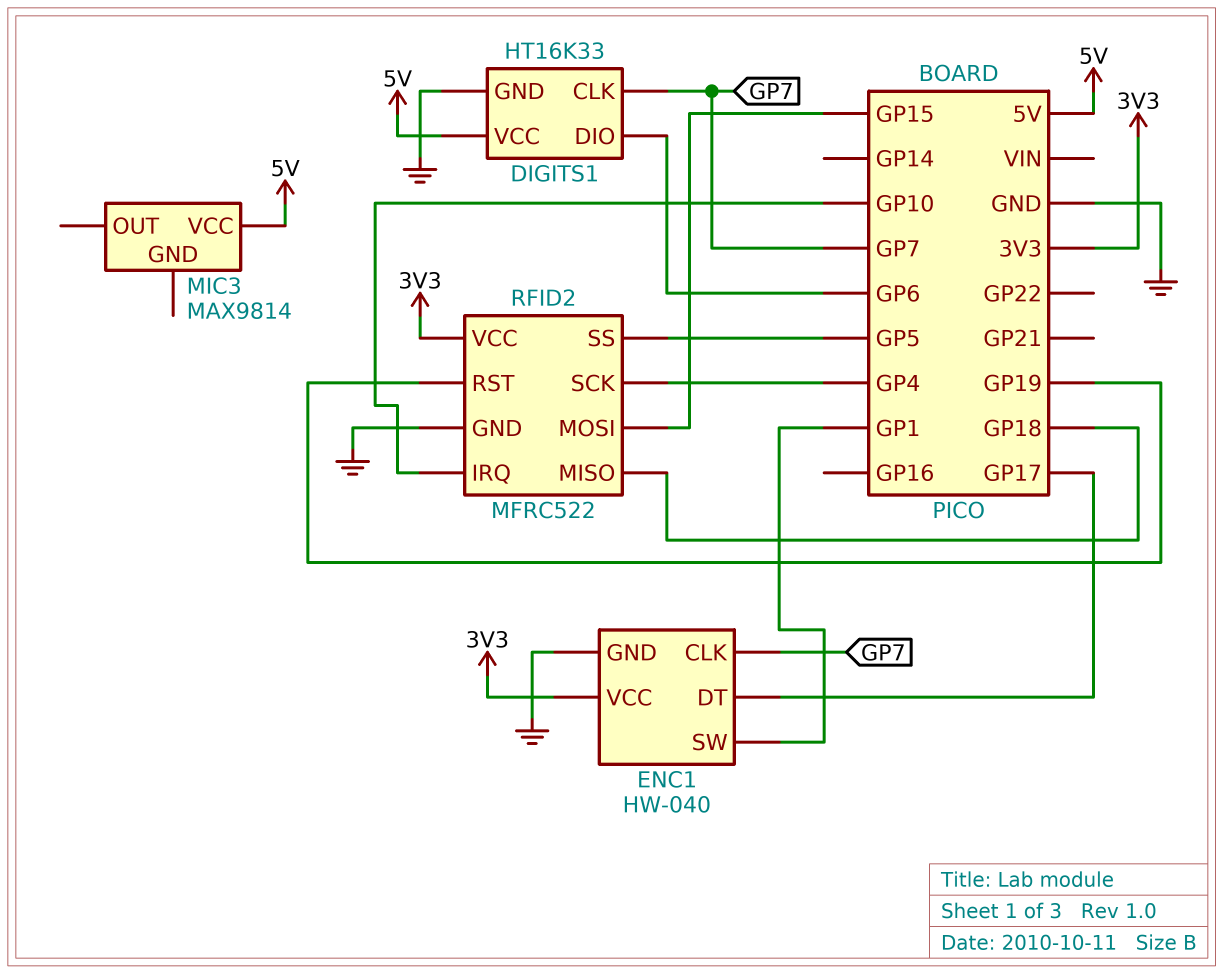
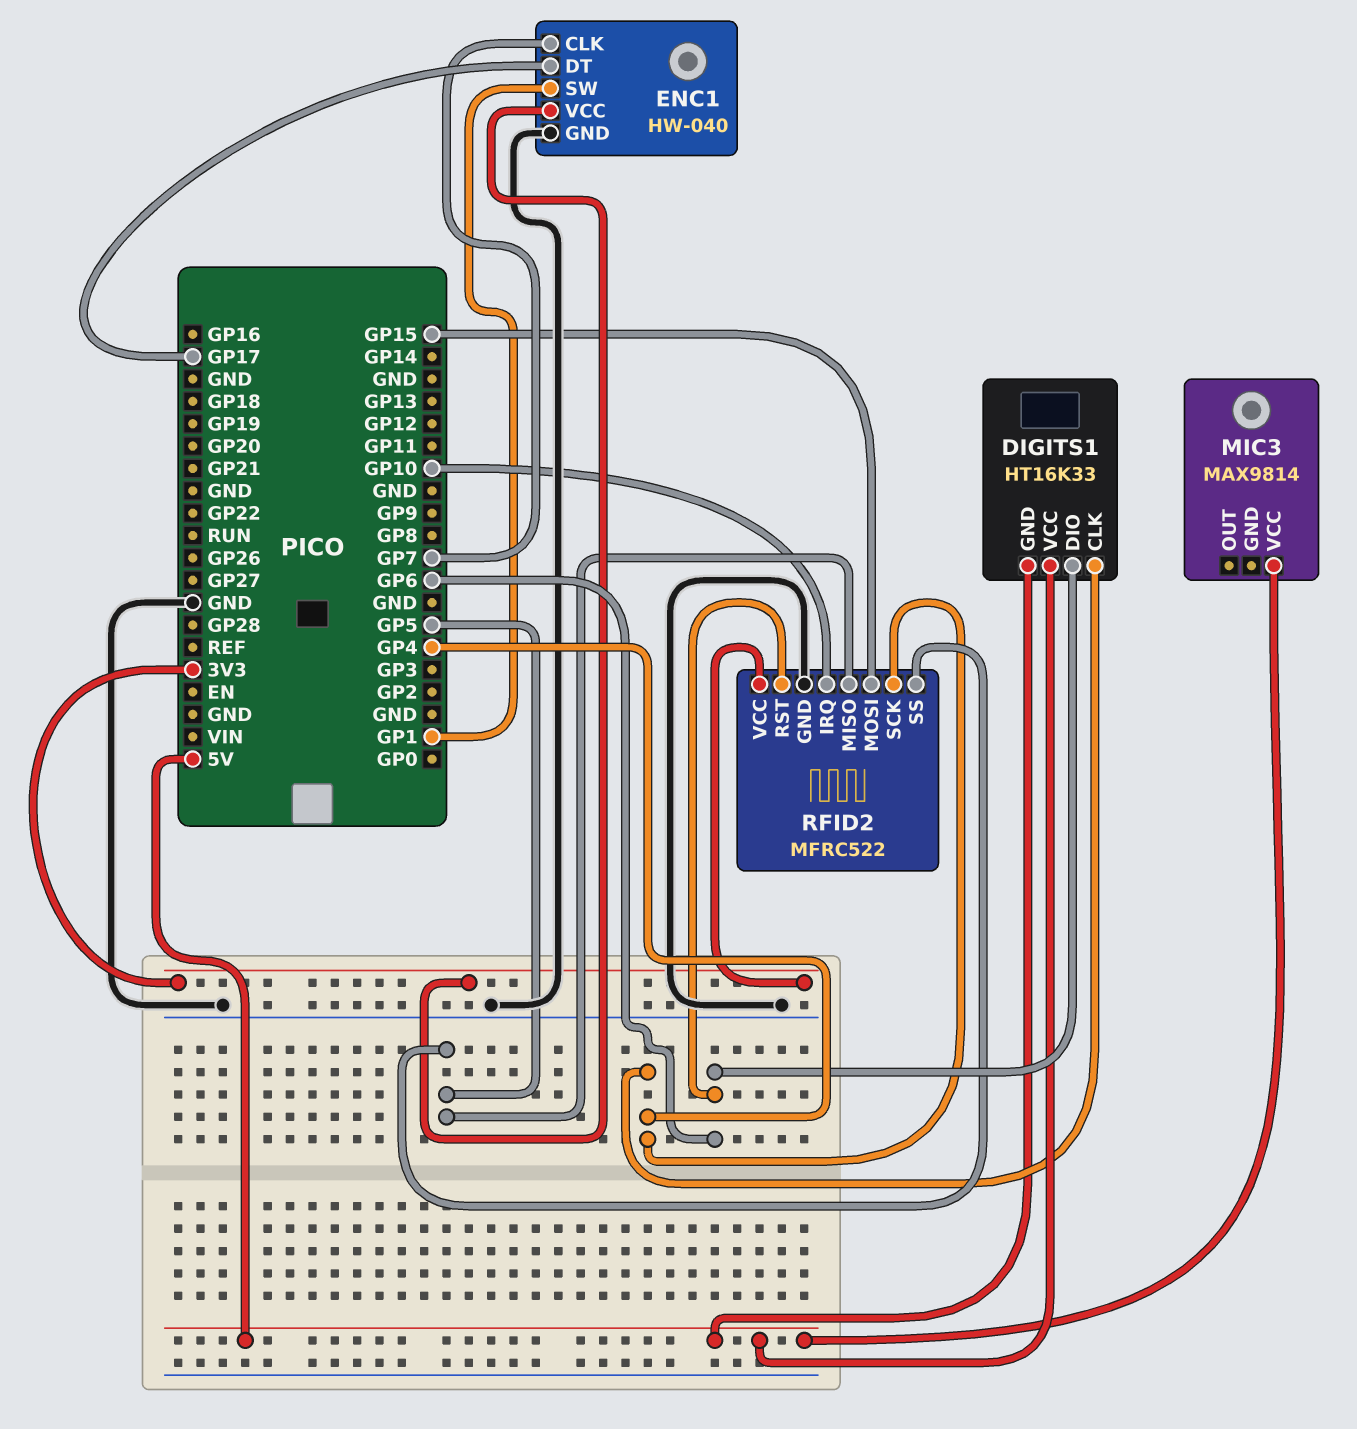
DIGITS1 pin CLK: GP7 -> GP4
DIGITS1 pin GND: GND -> 5V
RFID2 pin MISO: GP18 -> GP5
RFID2 pin RST: GP19 -> GP6

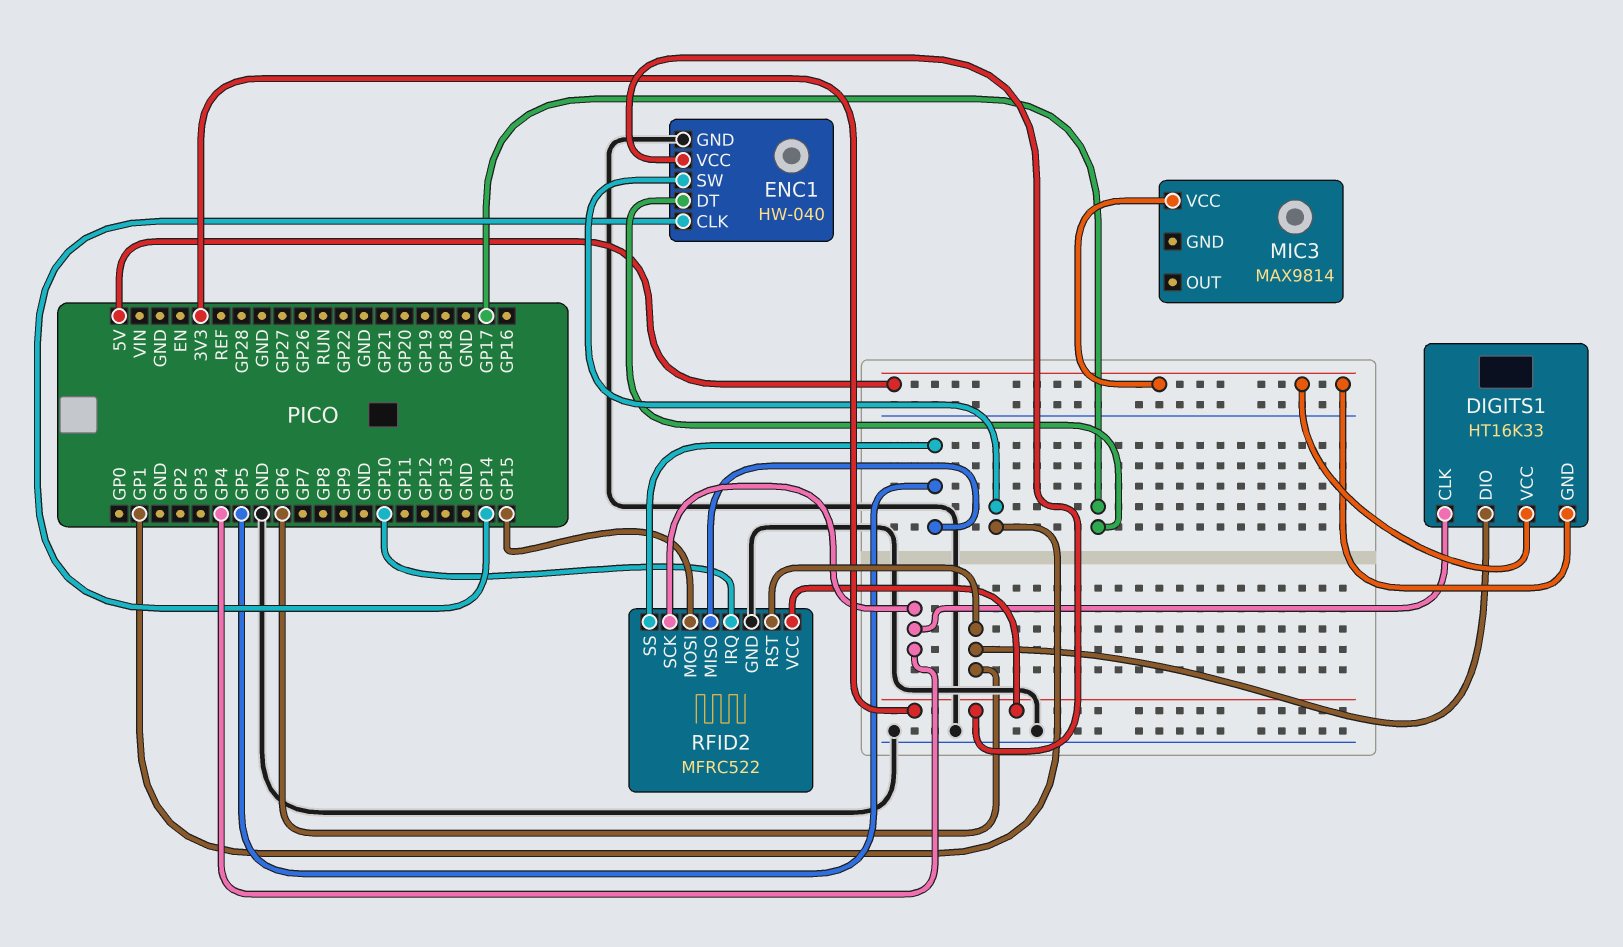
ENC1 pin CLK: GP7 -> GP14

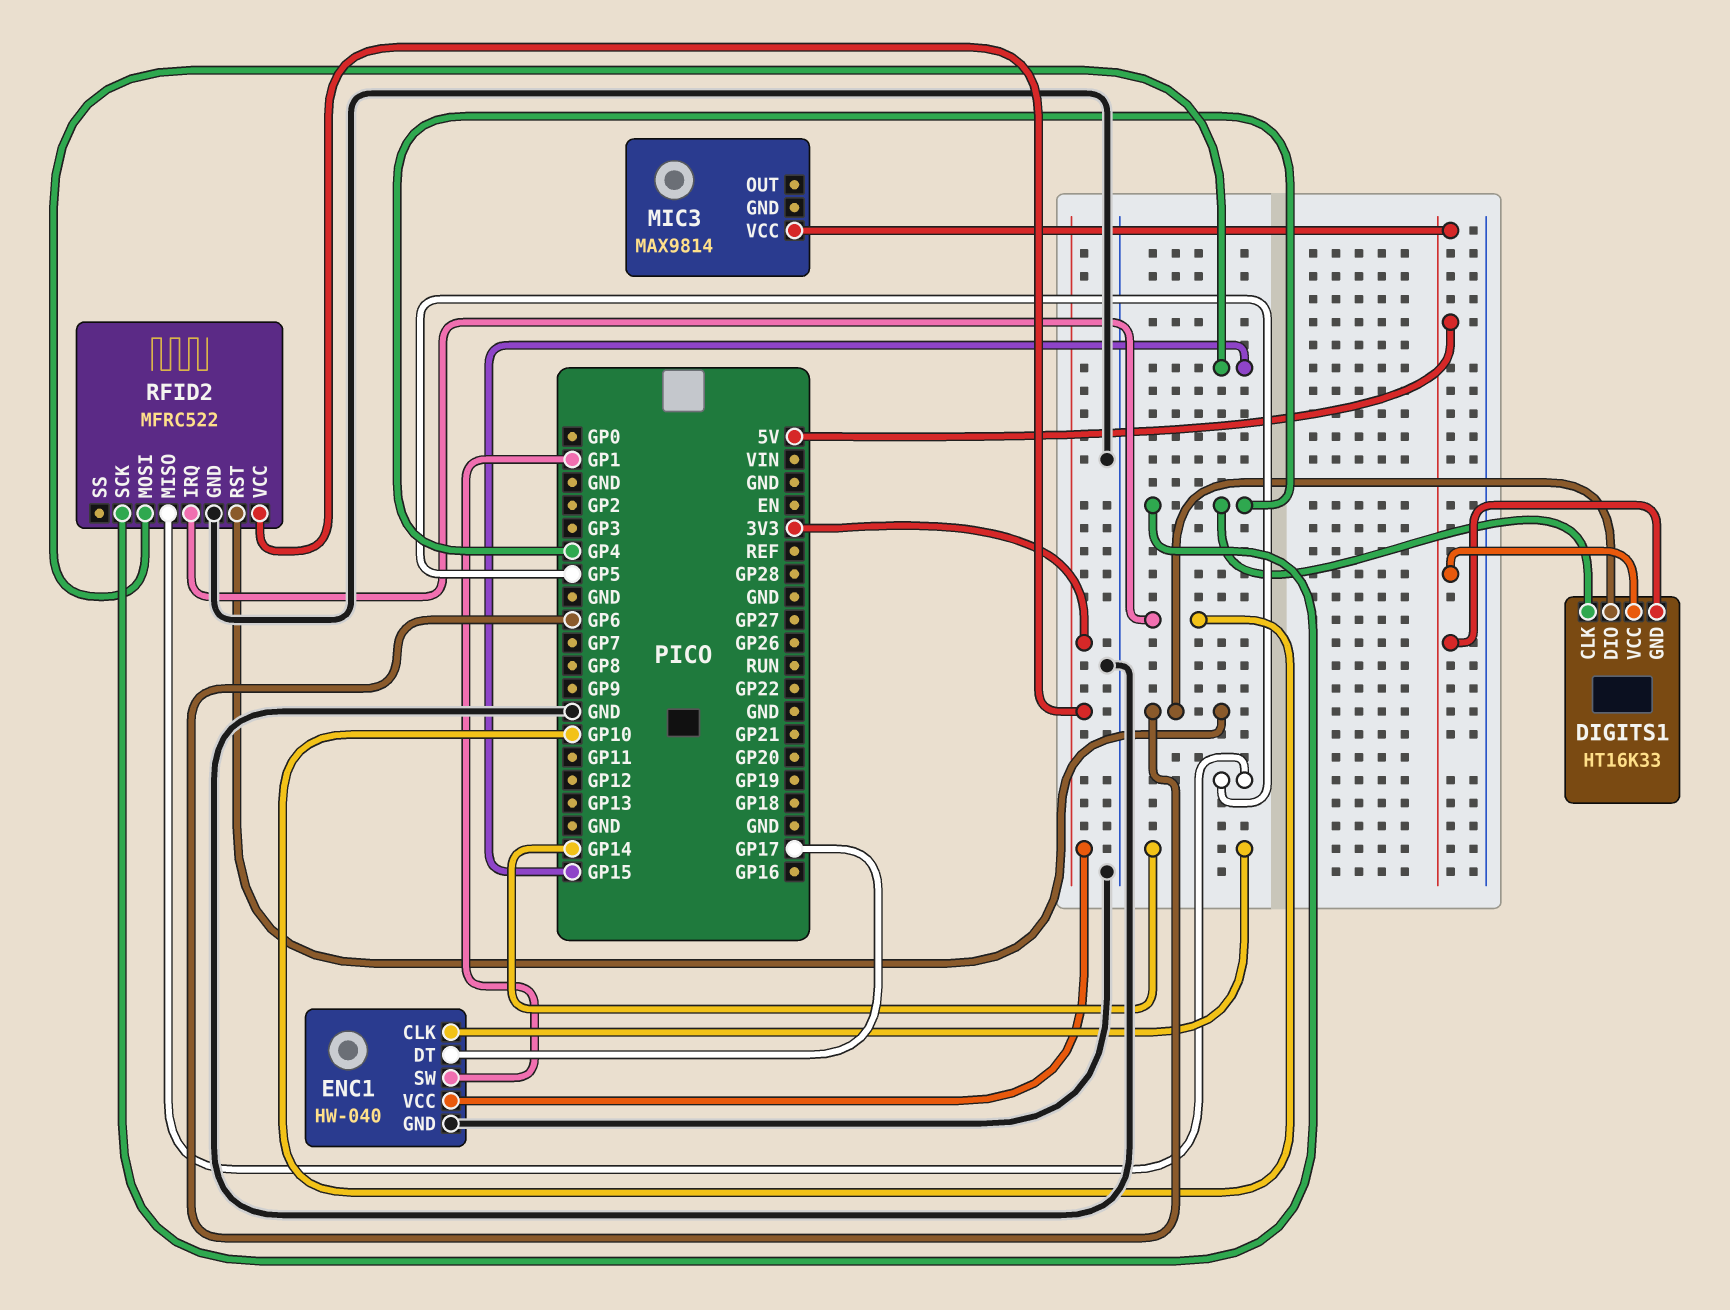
RFID2 pin SS: GP5 -> none

